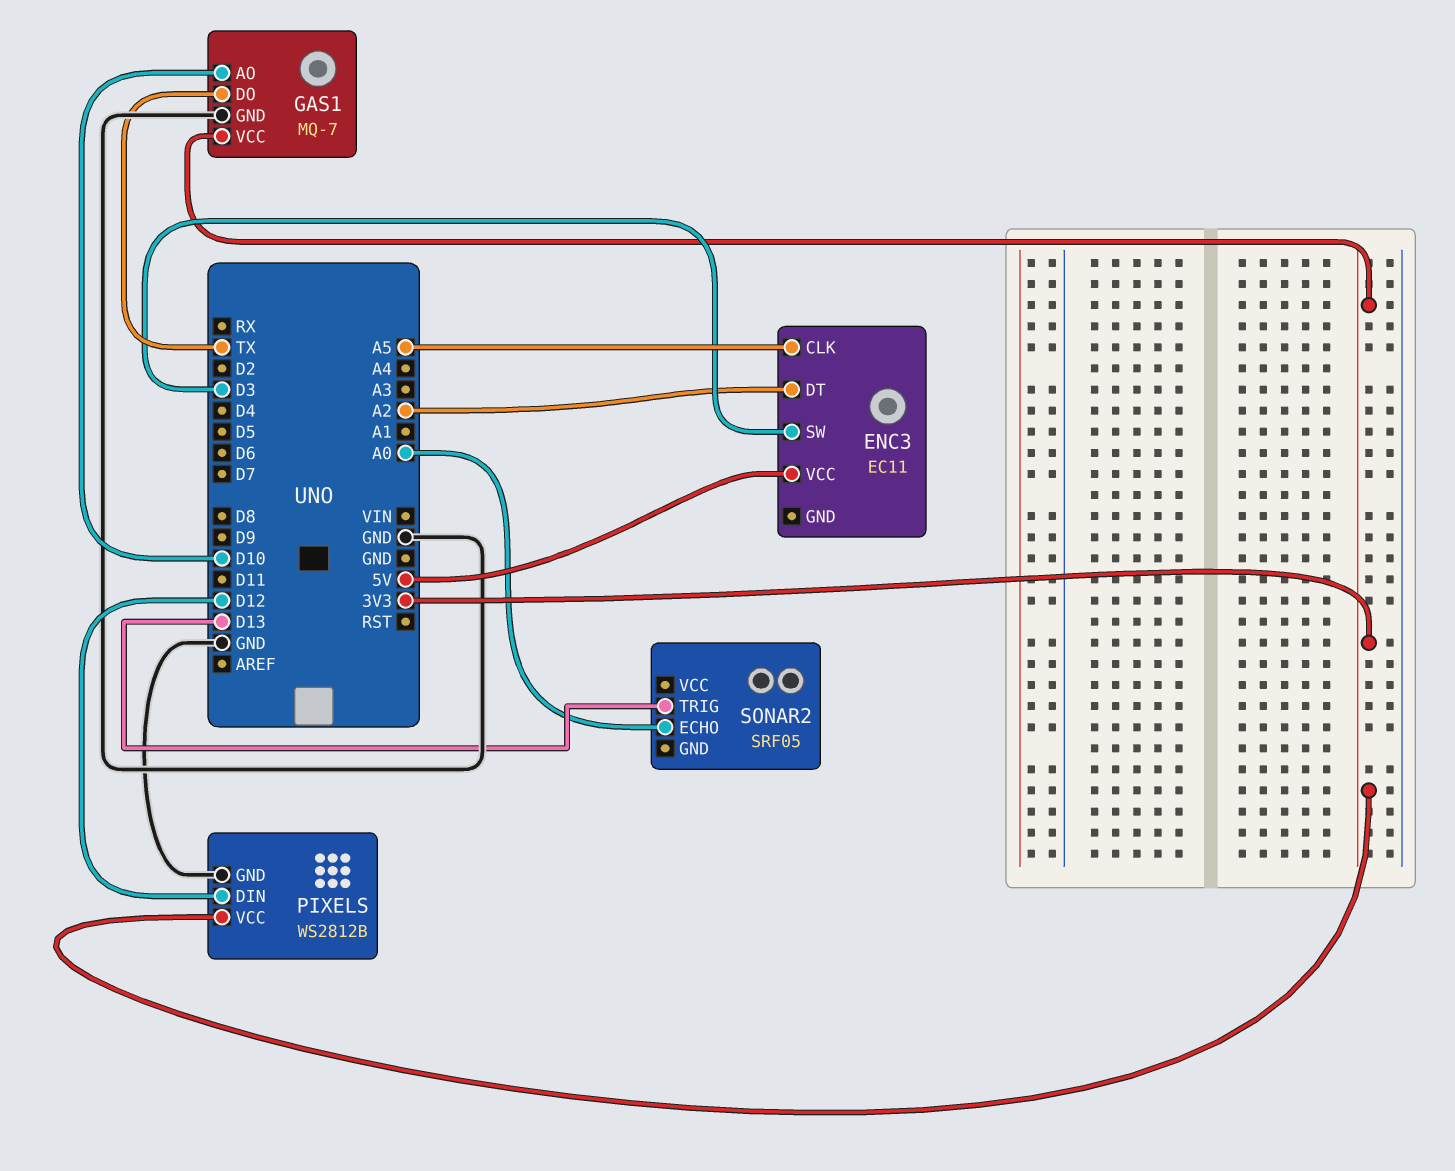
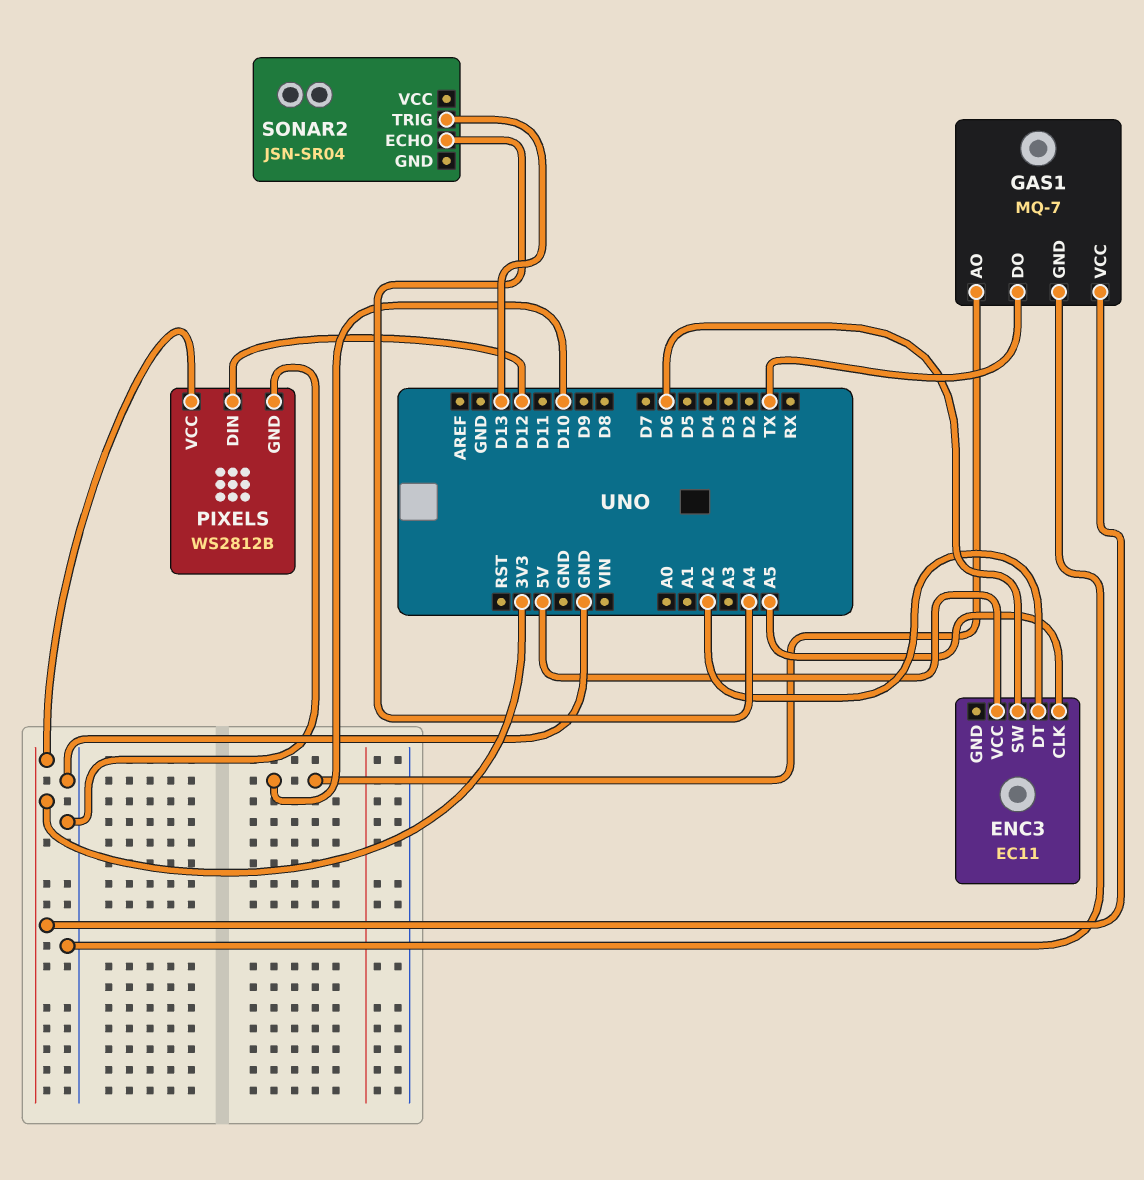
ENC3 pin SW: D3 -> D6
SONAR2: SRF05 -> JSN-SR04
SONAR2 pin ECHO: A0 -> A4

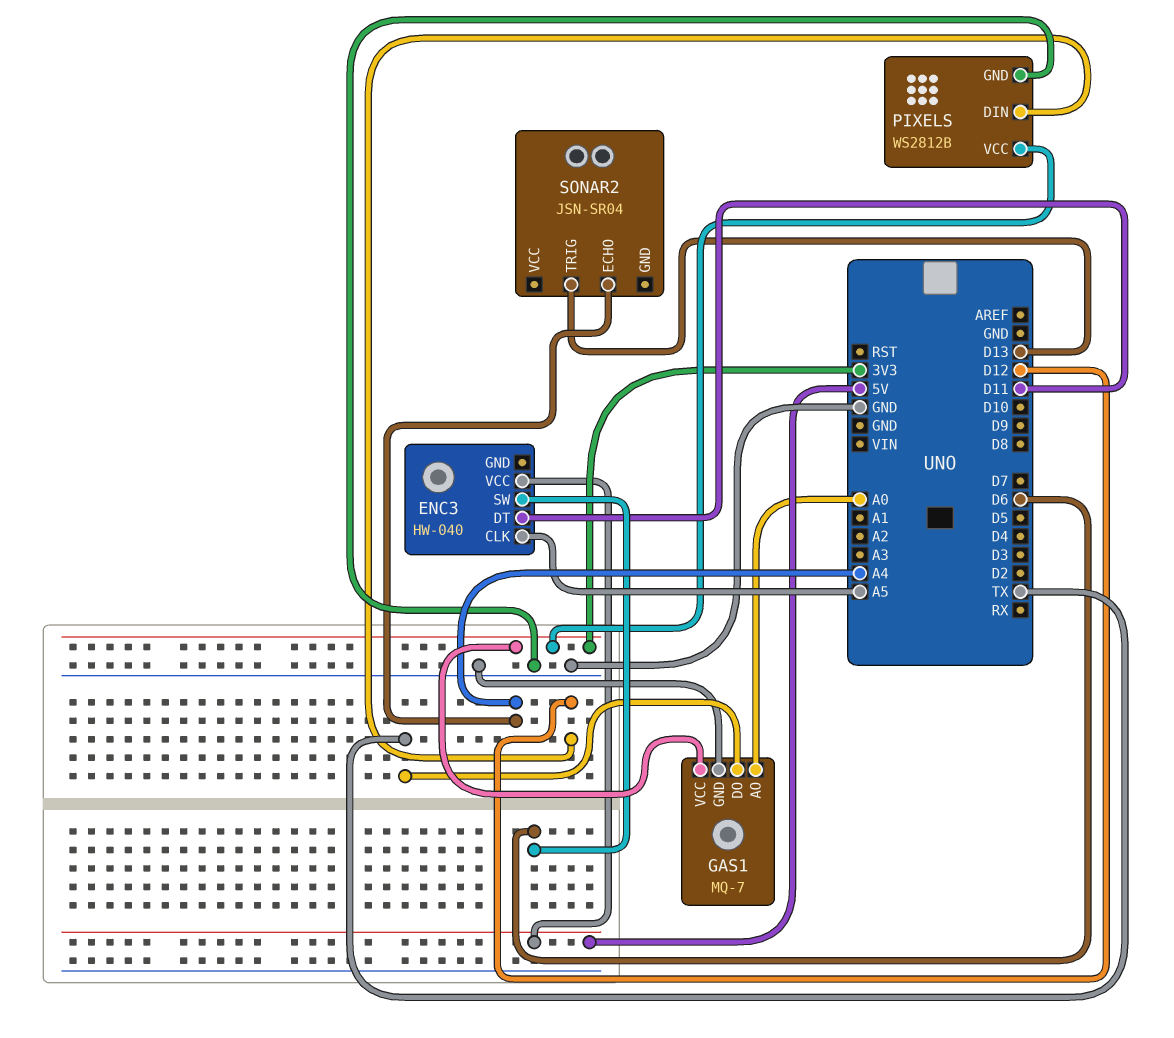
ENC3: EC11 -> HW-040
ENC3 pin DT: A2 -> D11
GAS1 pin AO: D10 -> A0

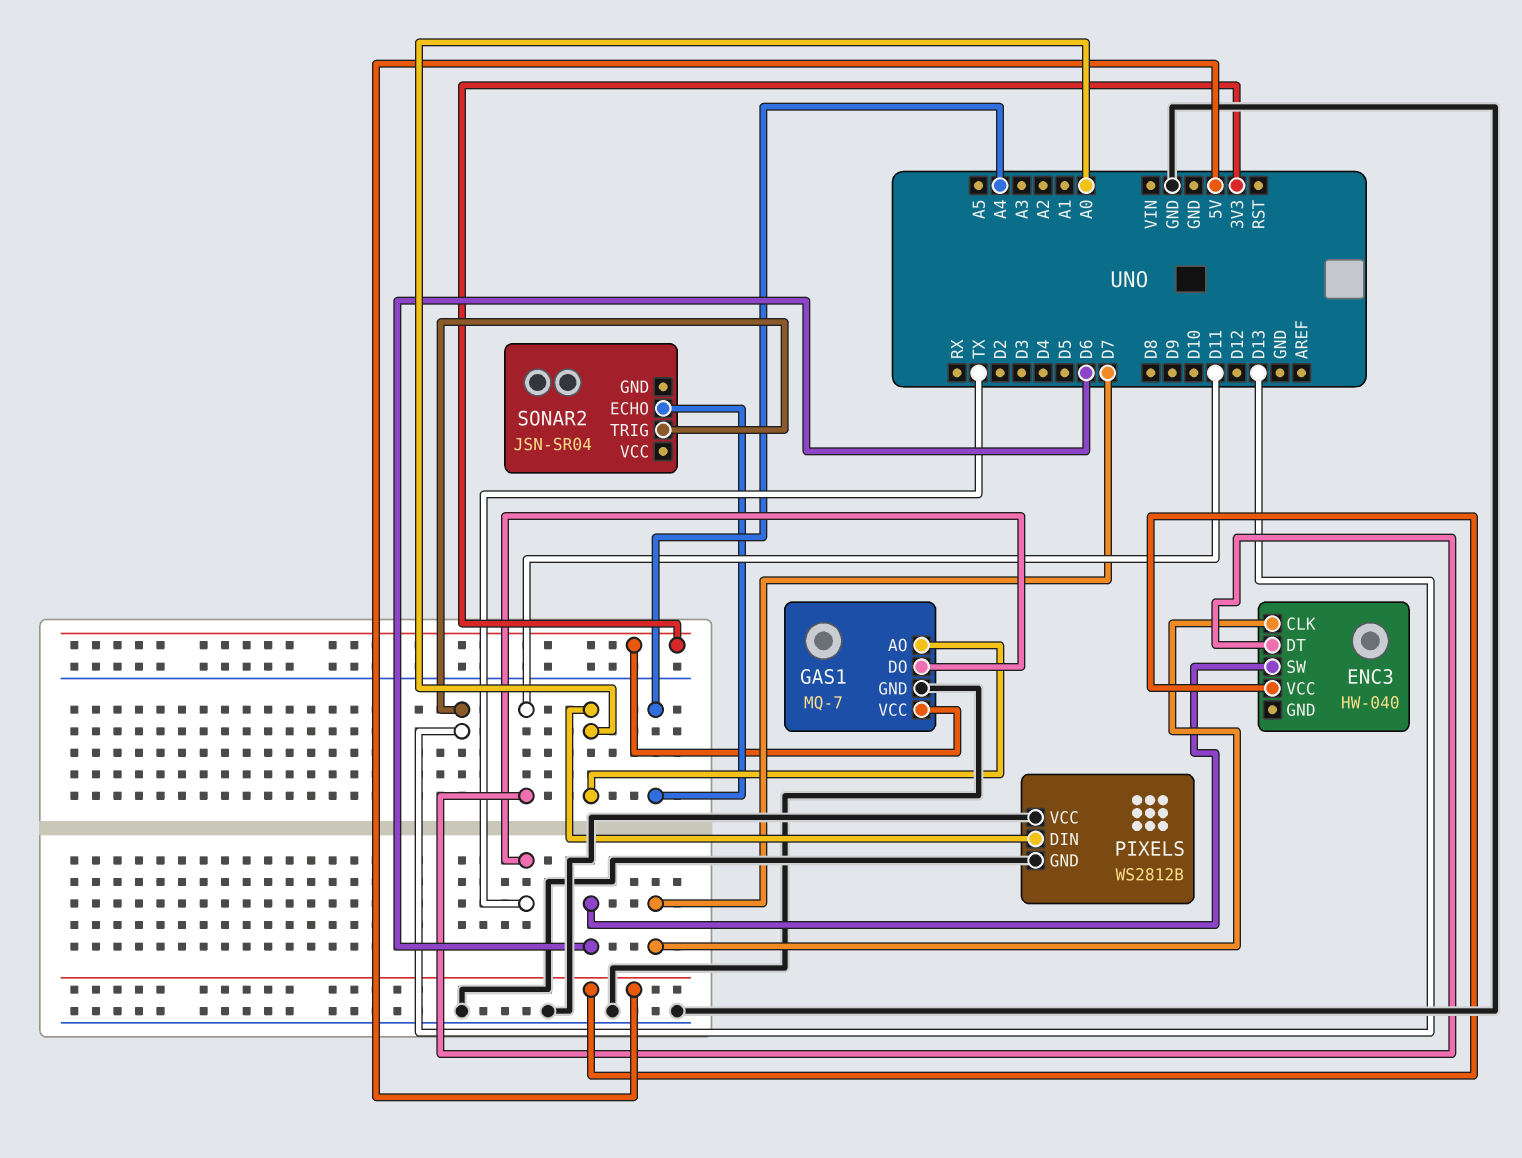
ENC3 pin CLK: A5 -> D7
PIXELS pin DIN: D12 -> A0
PIXELS pin VCC: 3V3 -> GND

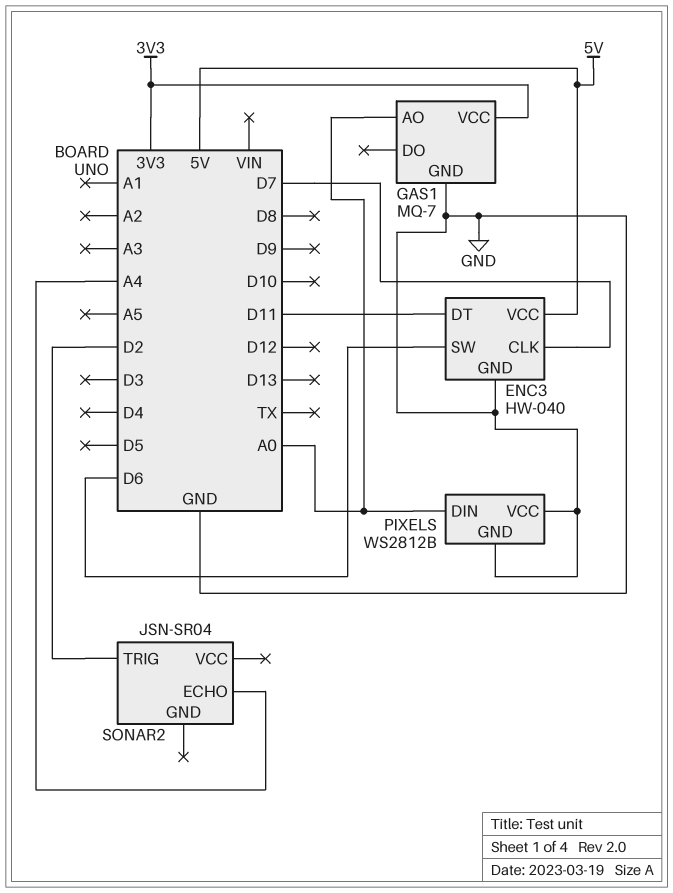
ENC3 pin GND: none -> GND
GAS1 pin DO: TX -> none
SONAR2 pin TRIG: D13 -> D2

